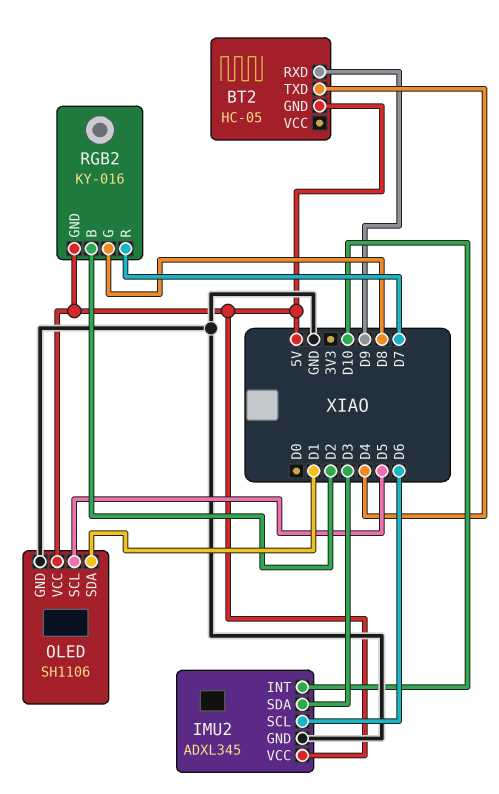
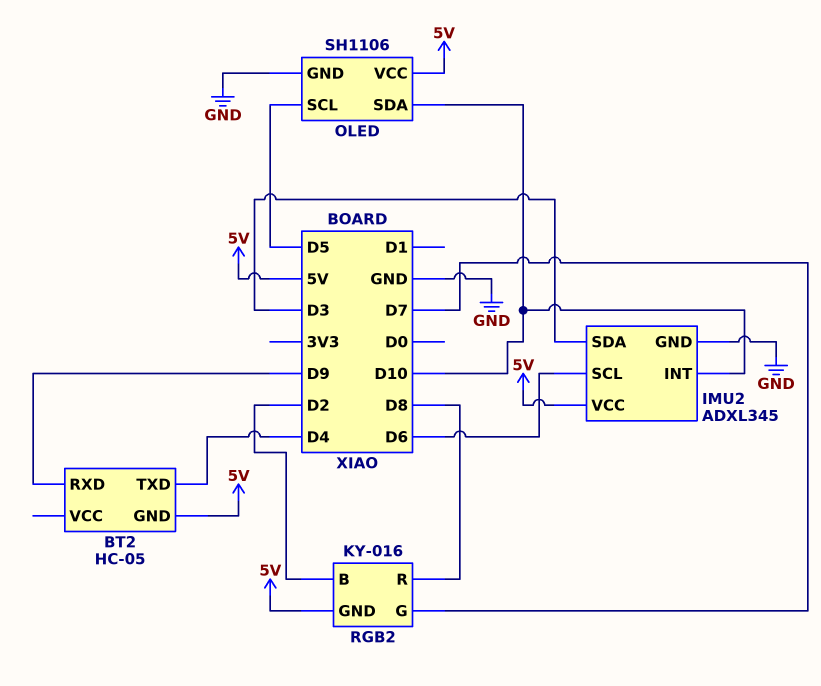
OLED pin SDA: D1 -> D10
RGB2 pin G: D8 -> D7
RGB2 pin R: D7 -> D8

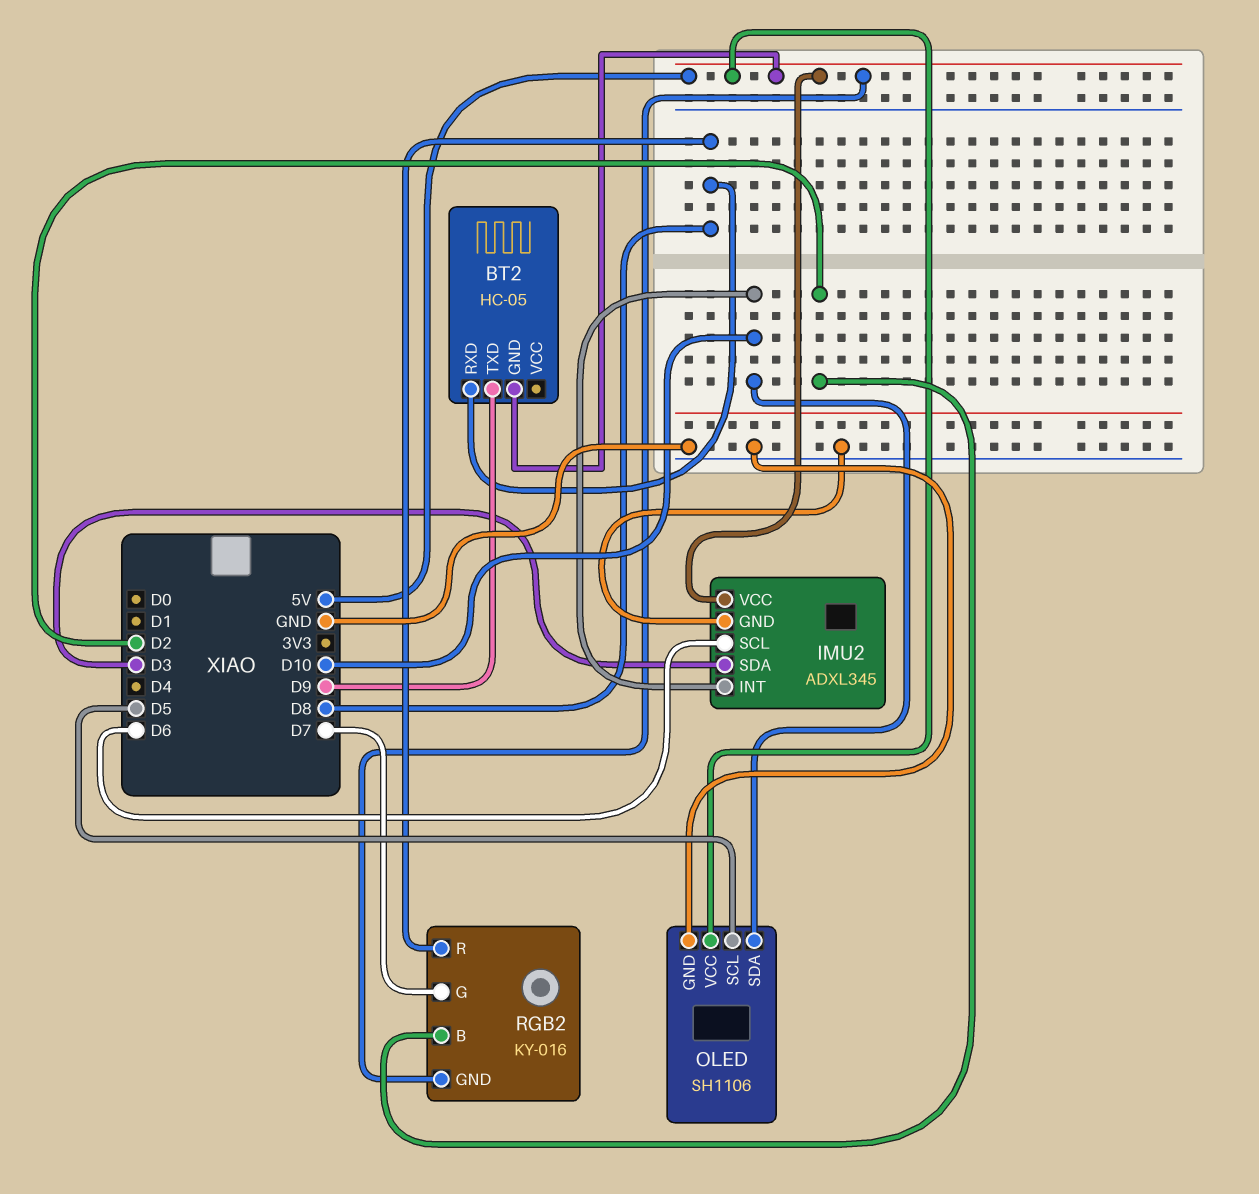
BT2 pin RXD: D9 -> D8
BT2 pin TXD: D4 -> D9

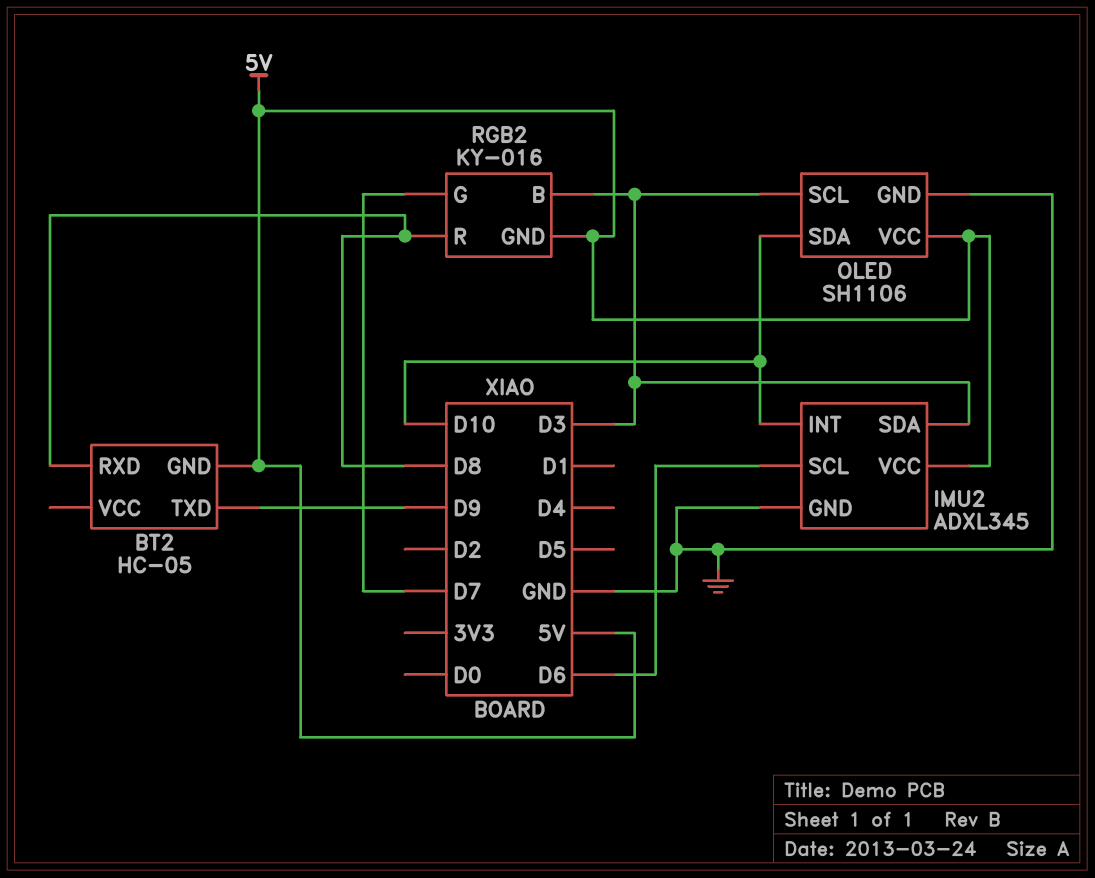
OLED pin SCL: D5 -> D3
RGB2 pin B: D2 -> D3

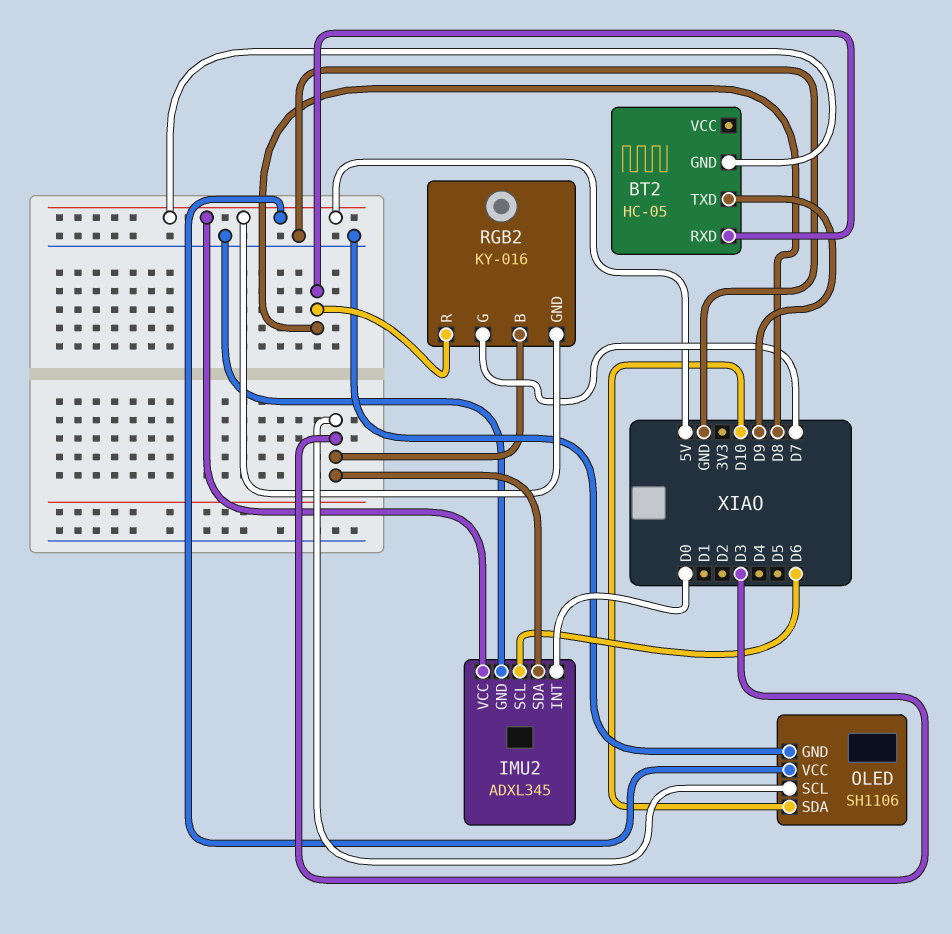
IMU2 pin INT: D10 -> D0

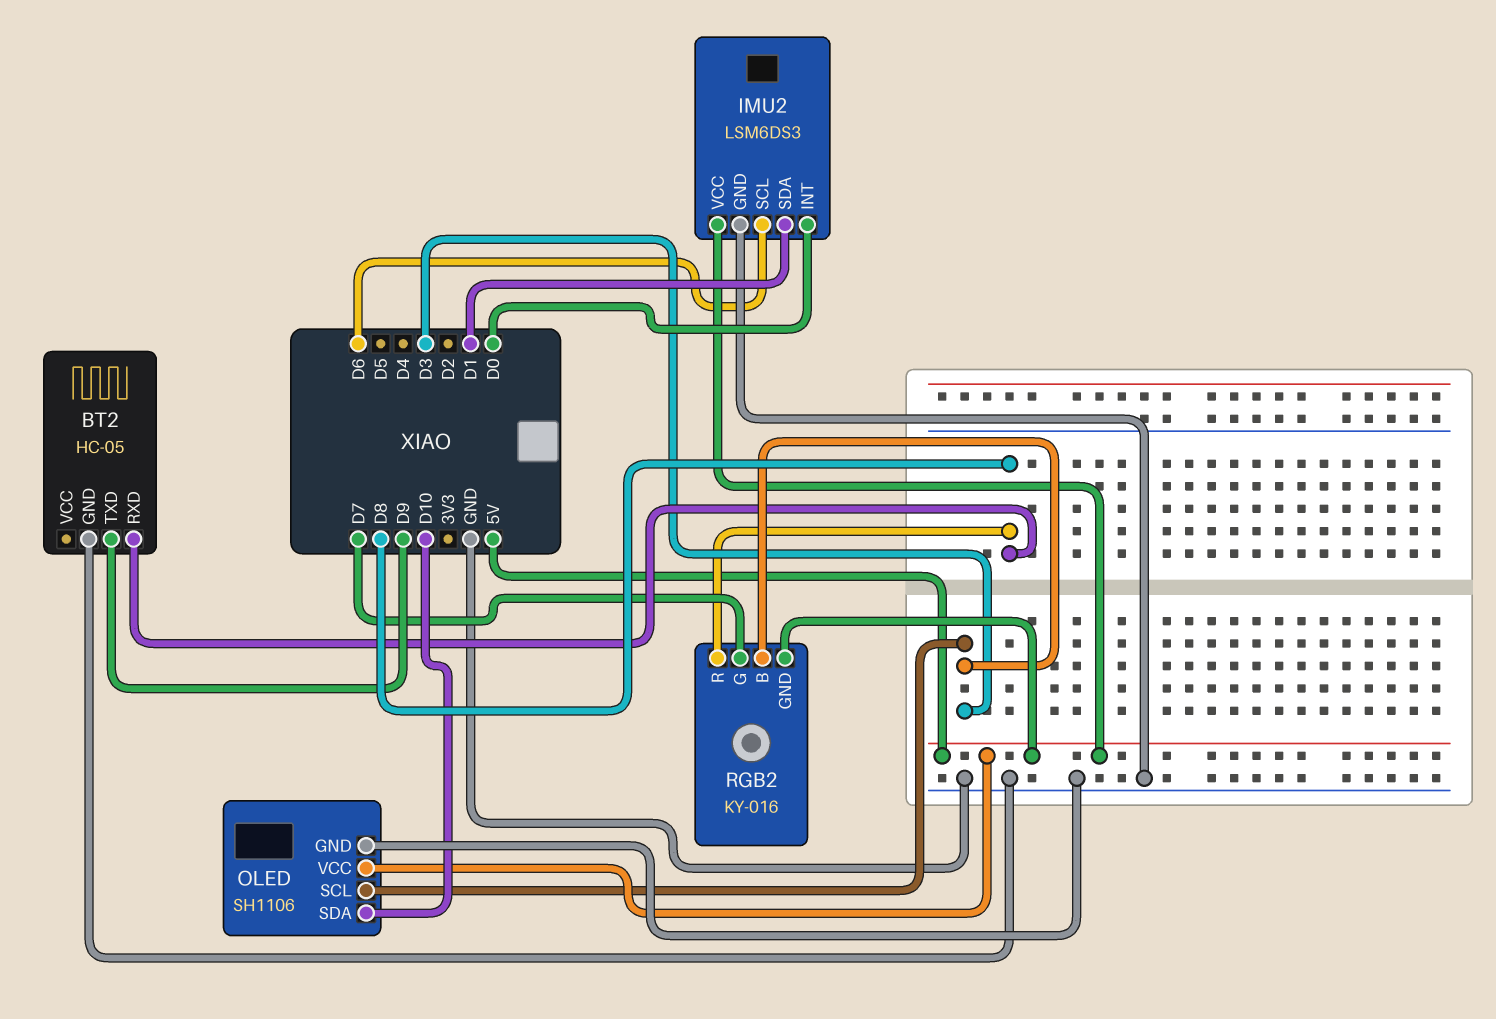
BT2 pin GND: 5V -> GND
IMU2: ADXL345 -> LSM6DS3
IMU2 pin SDA: D3 -> D1

